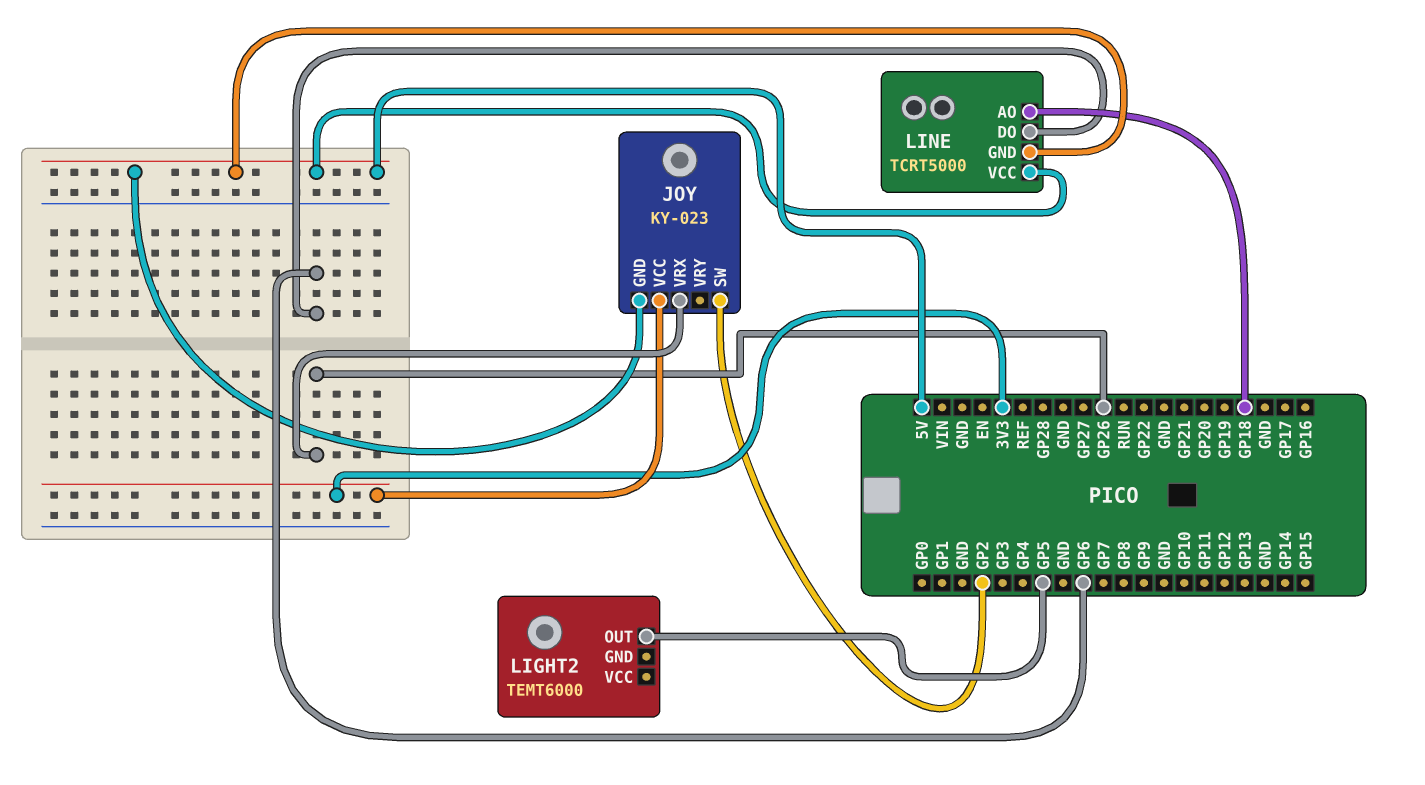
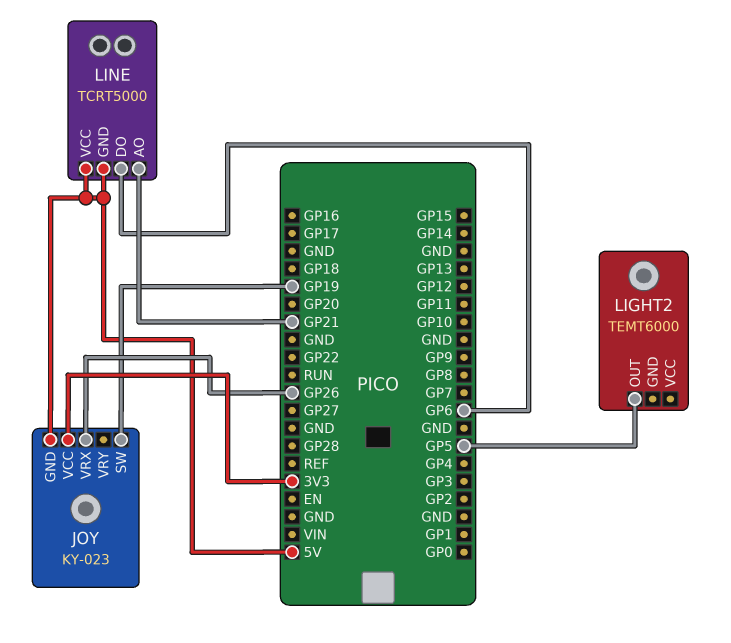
JOY pin SW: GP2 -> GP19
LINE pin AO: GP18 -> GP21

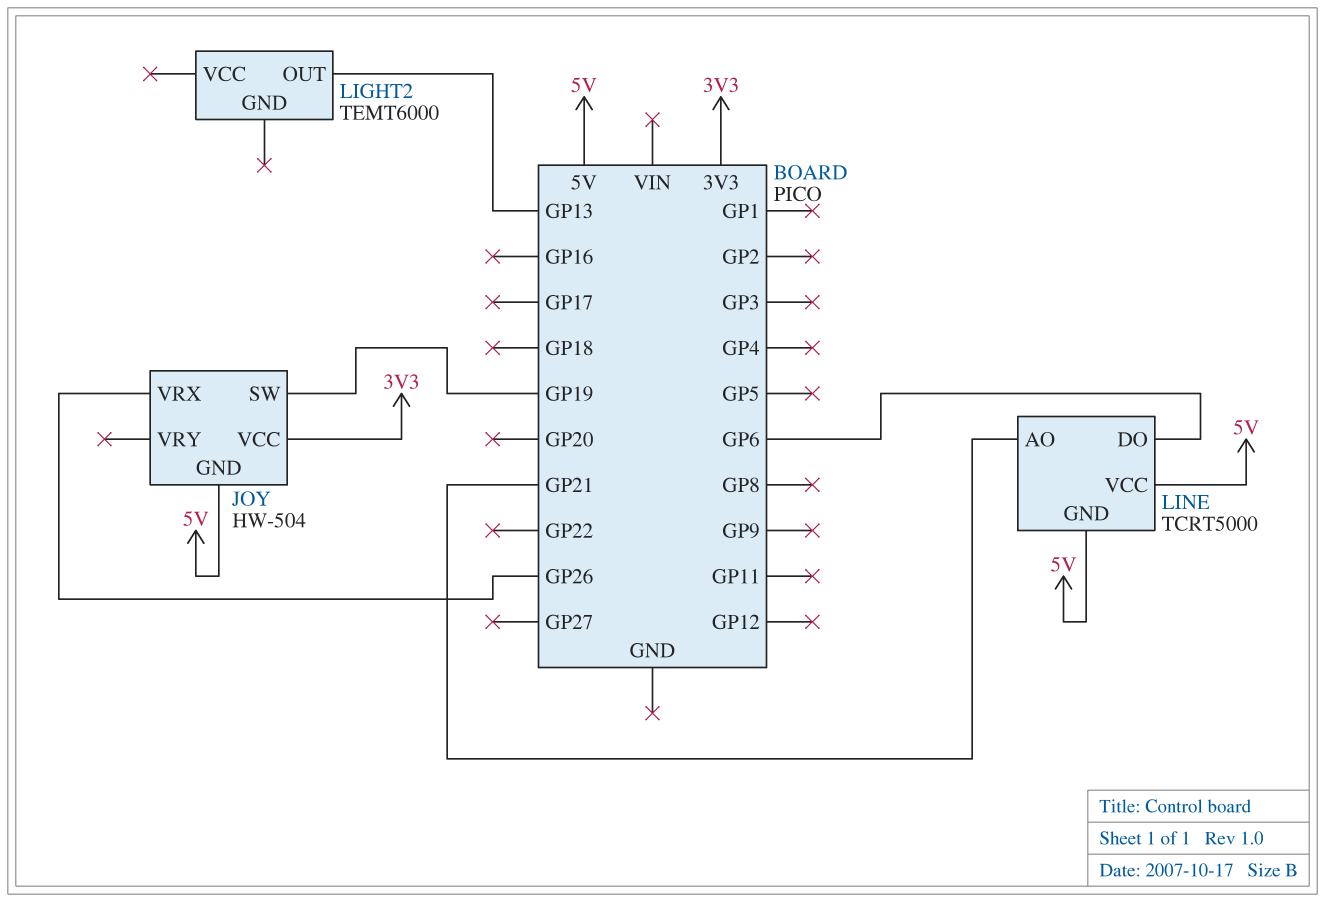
JOY: KY-023 -> HW-504
LIGHT2 pin OUT: GP5 -> GP13

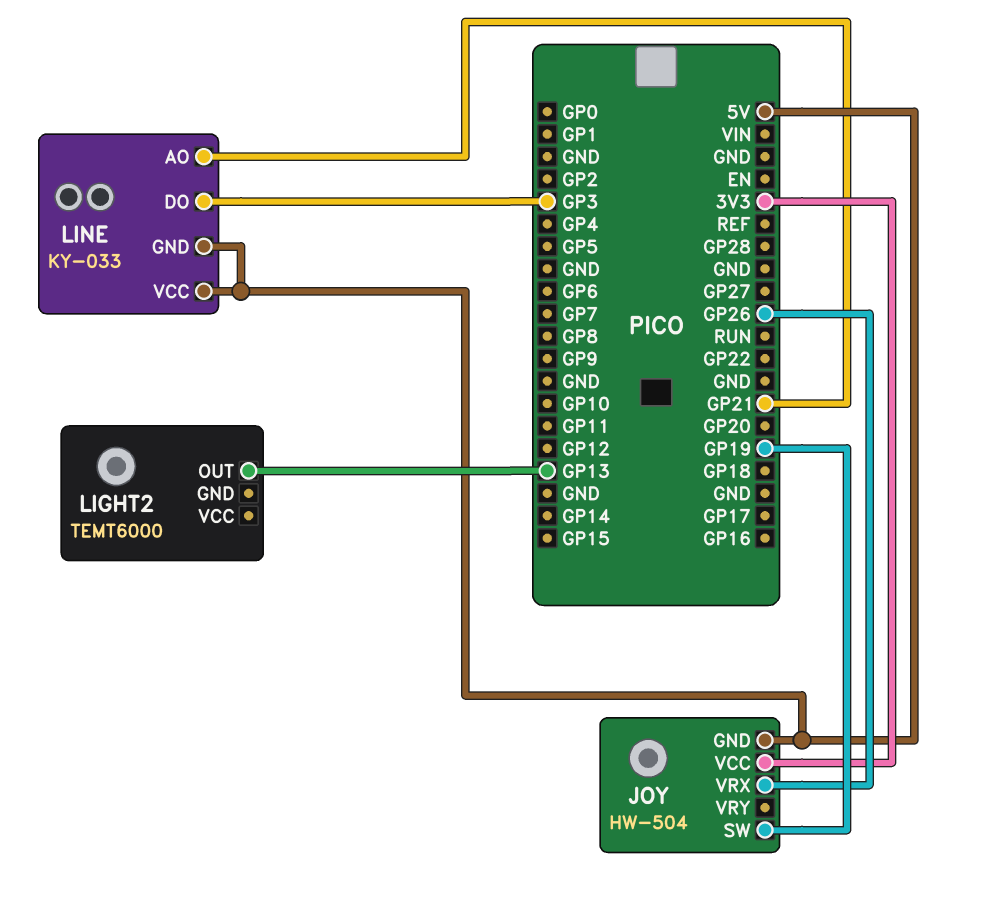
LINE: TCRT5000 -> KY-033
LINE pin DO: GP6 -> GP3

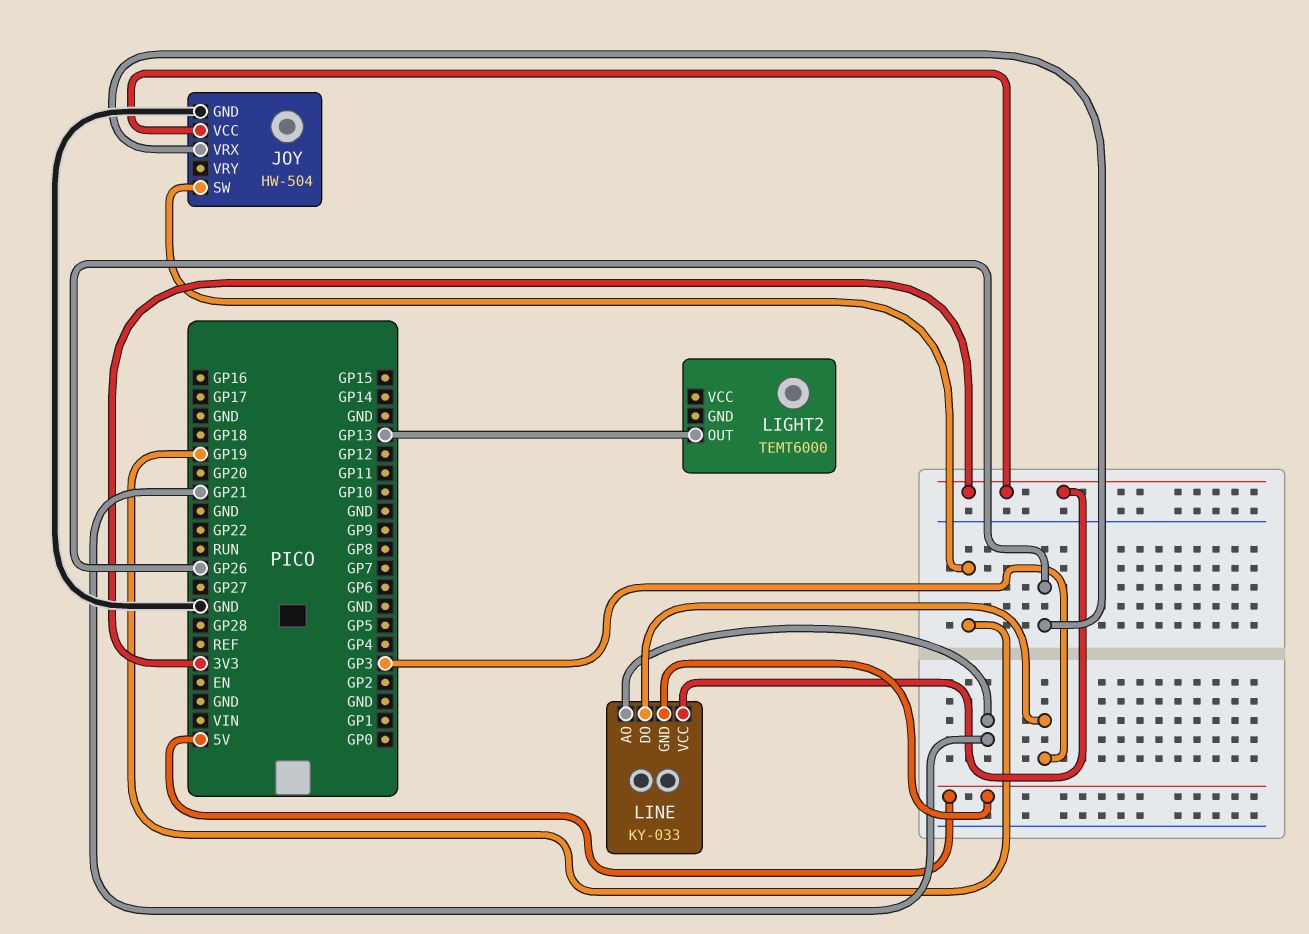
JOY pin GND: 5V -> GND
LINE pin VCC: 5V -> 3V3

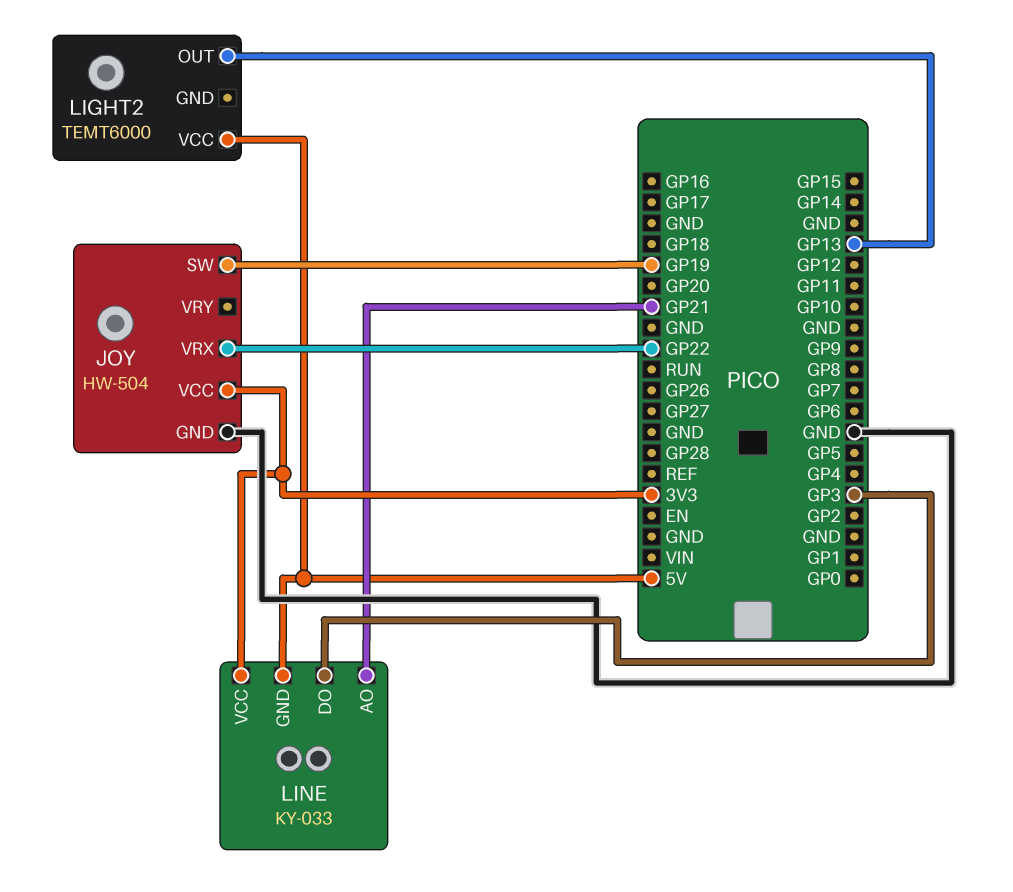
JOY pin VRX: GP26 -> GP22
LIGHT2 pin VCC: none -> 5V

